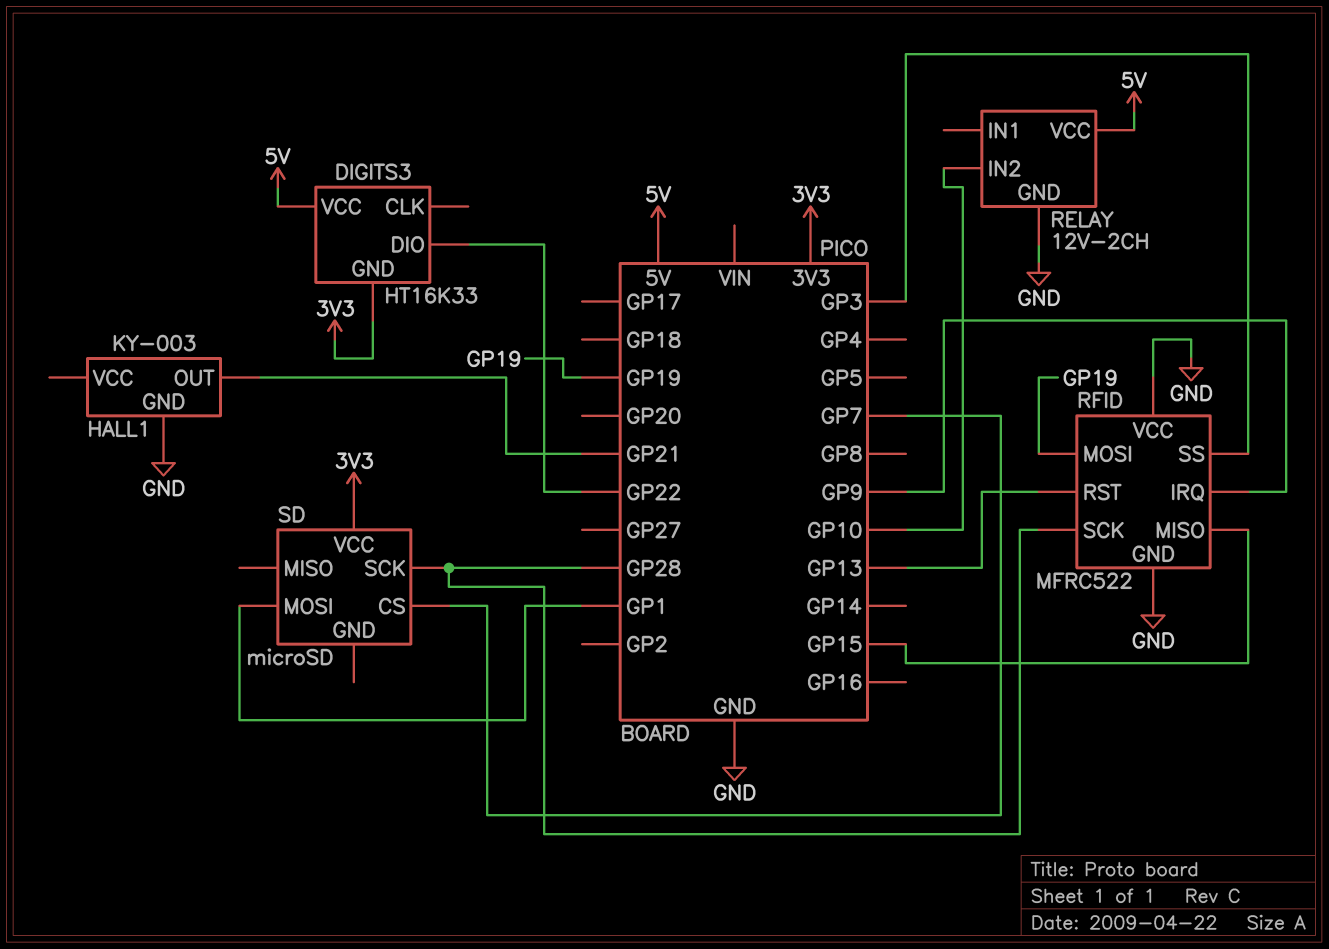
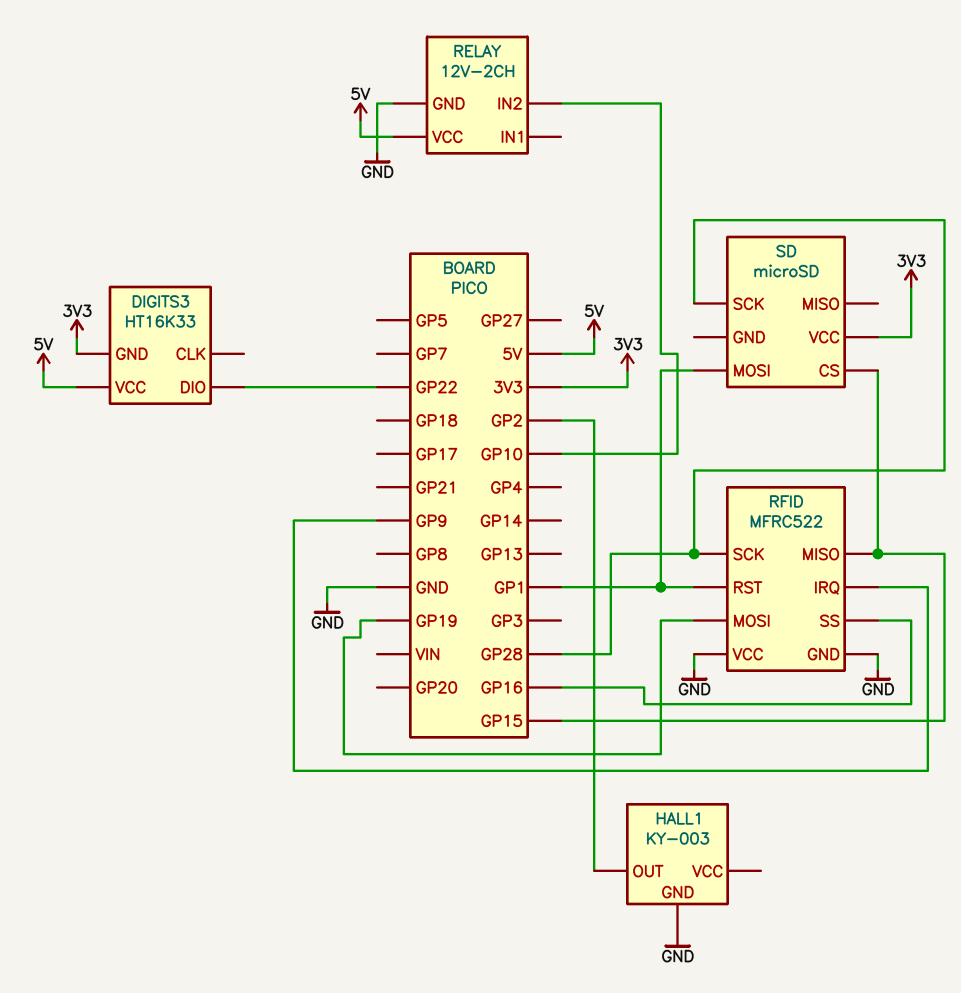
HALL1 pin OUT: GP21 -> GP2
RFID pin RST: GP13 -> GP1
RFID pin SS: GP3 -> GP16
SD pin CS: GP7 -> GP15

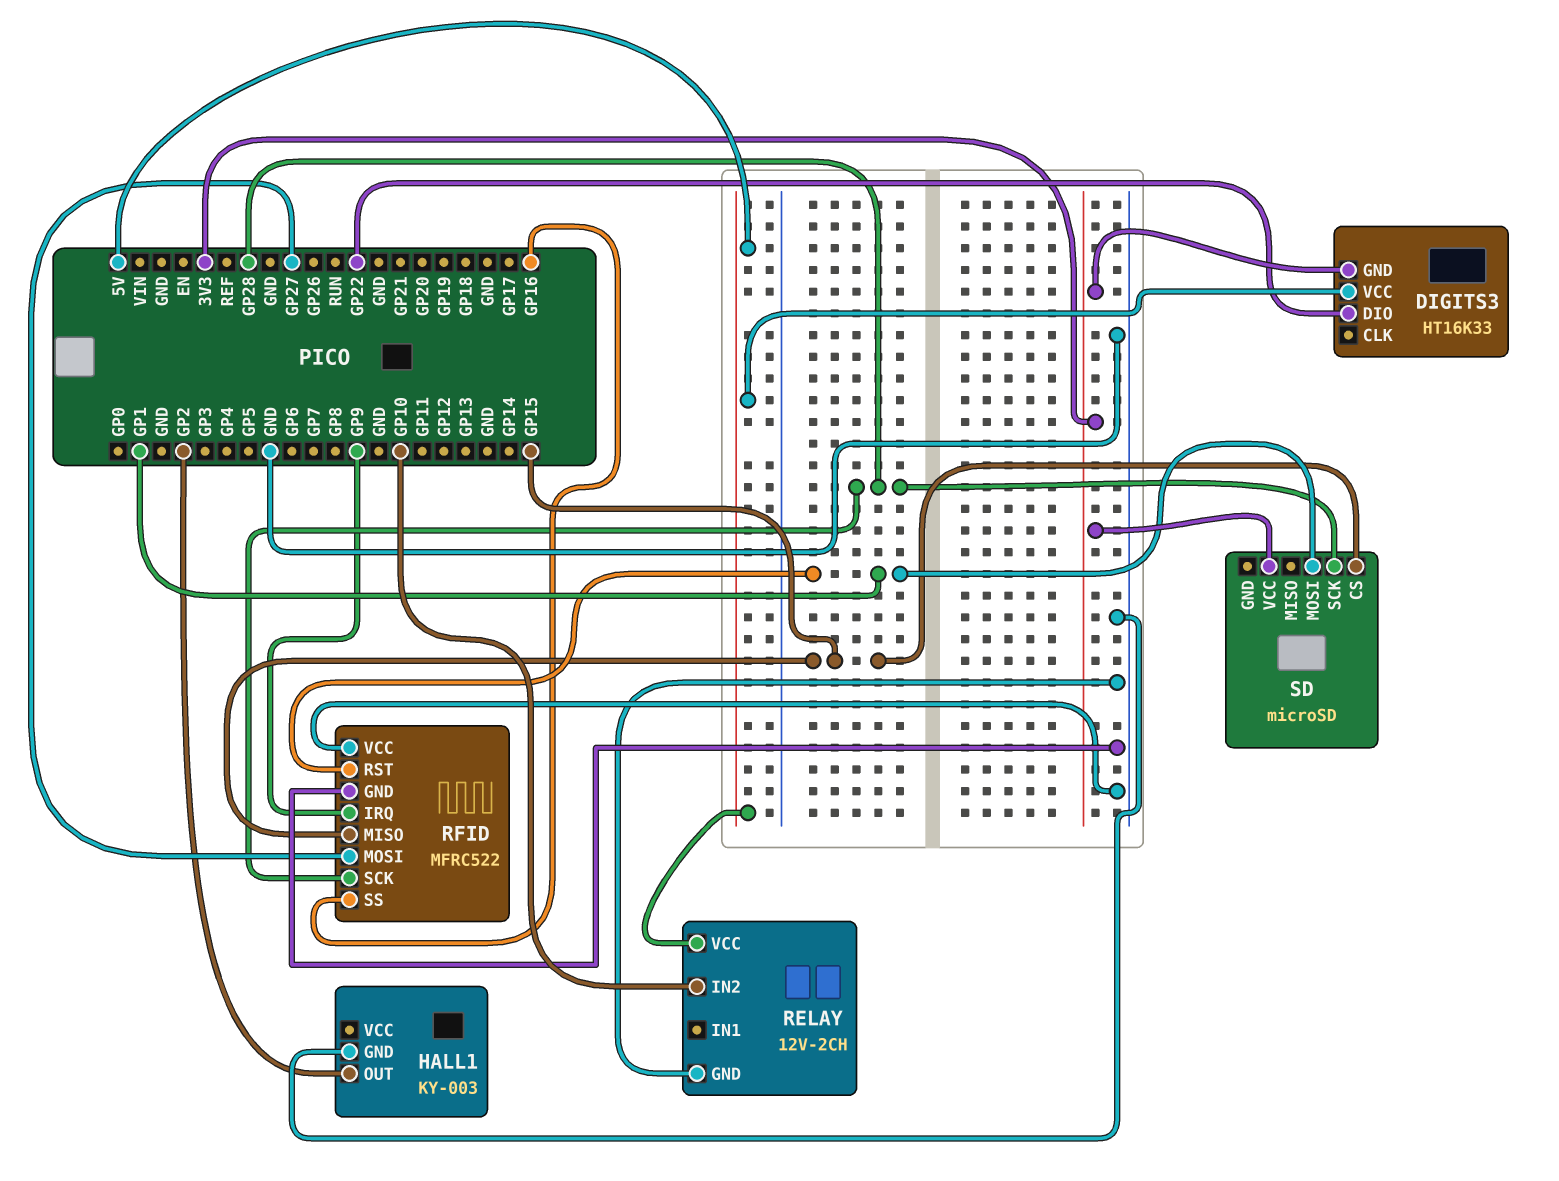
RFID pin MOSI: GP19 -> GP27

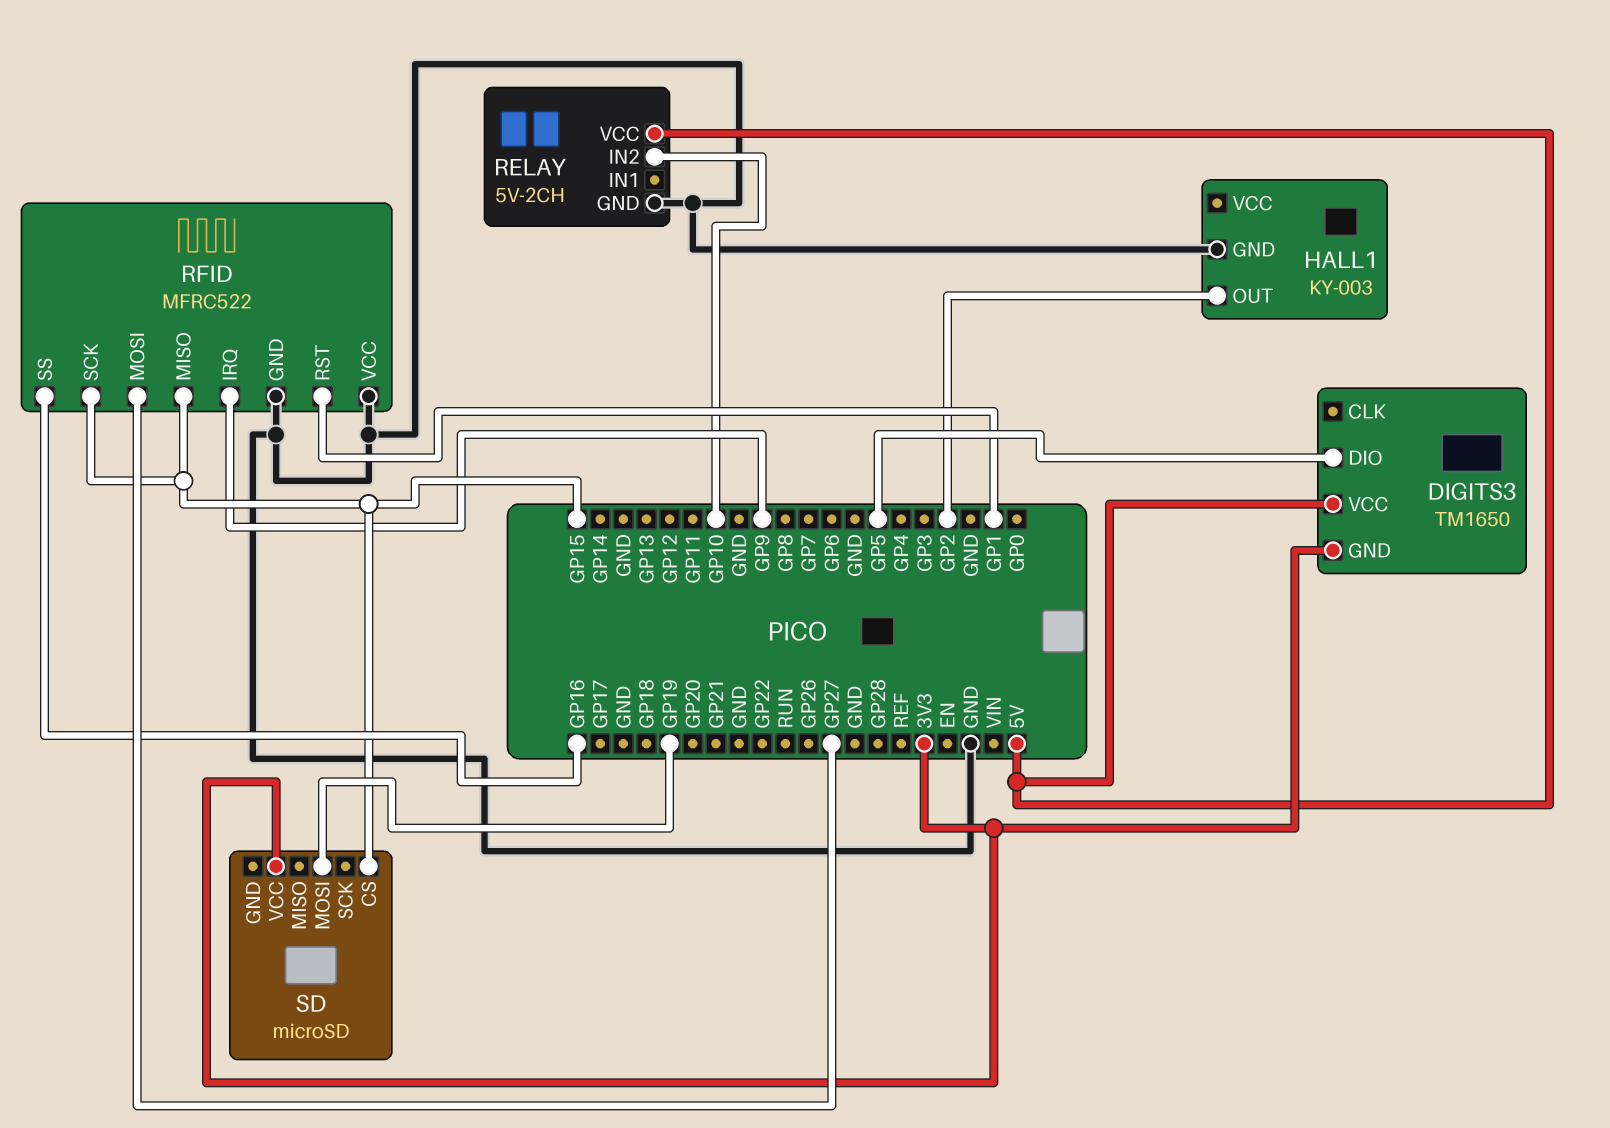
DIGITS3: HT16K33 -> TM1650
DIGITS3 pin DIO: GP22 -> GP5
RELAY: 12V-2CH -> 5V-2CH
RFID pin SCK: GP28 -> GP15
SD pin MOSI: GP1 -> GP19
SD pin SCK: GP28 -> none

